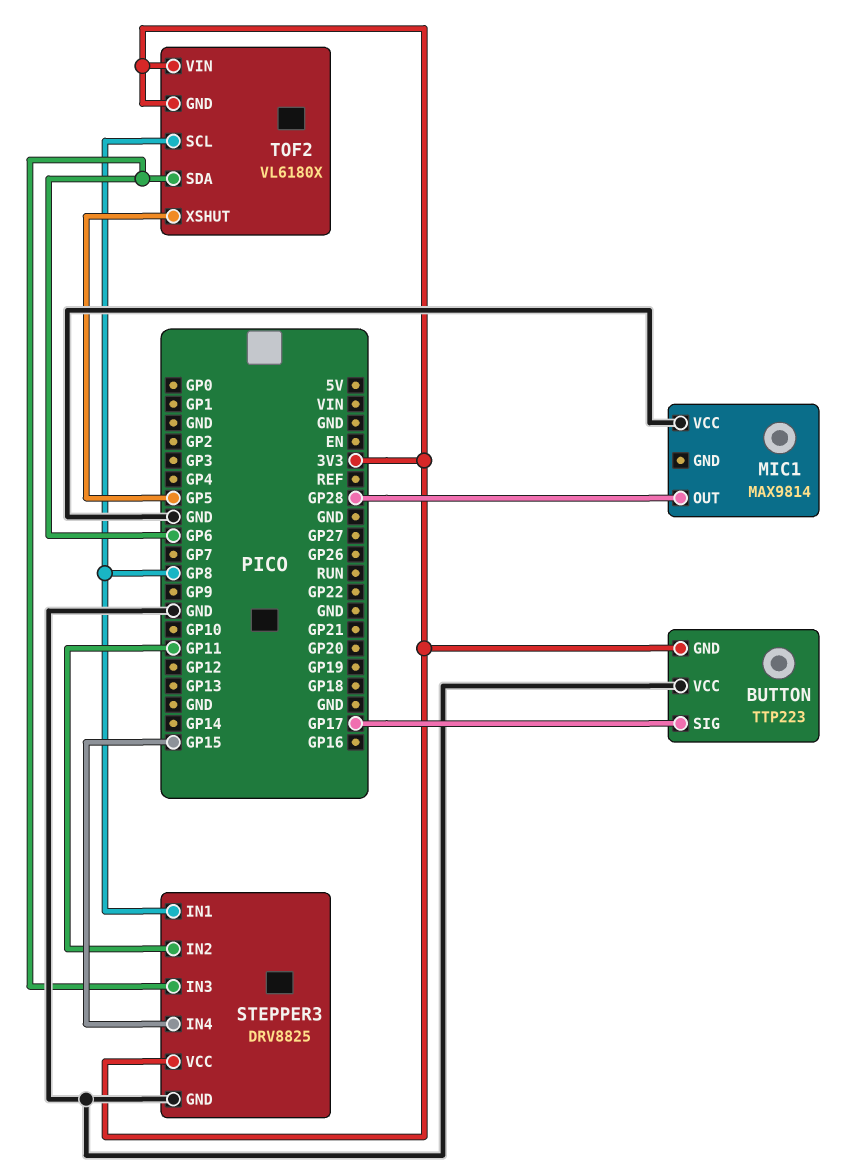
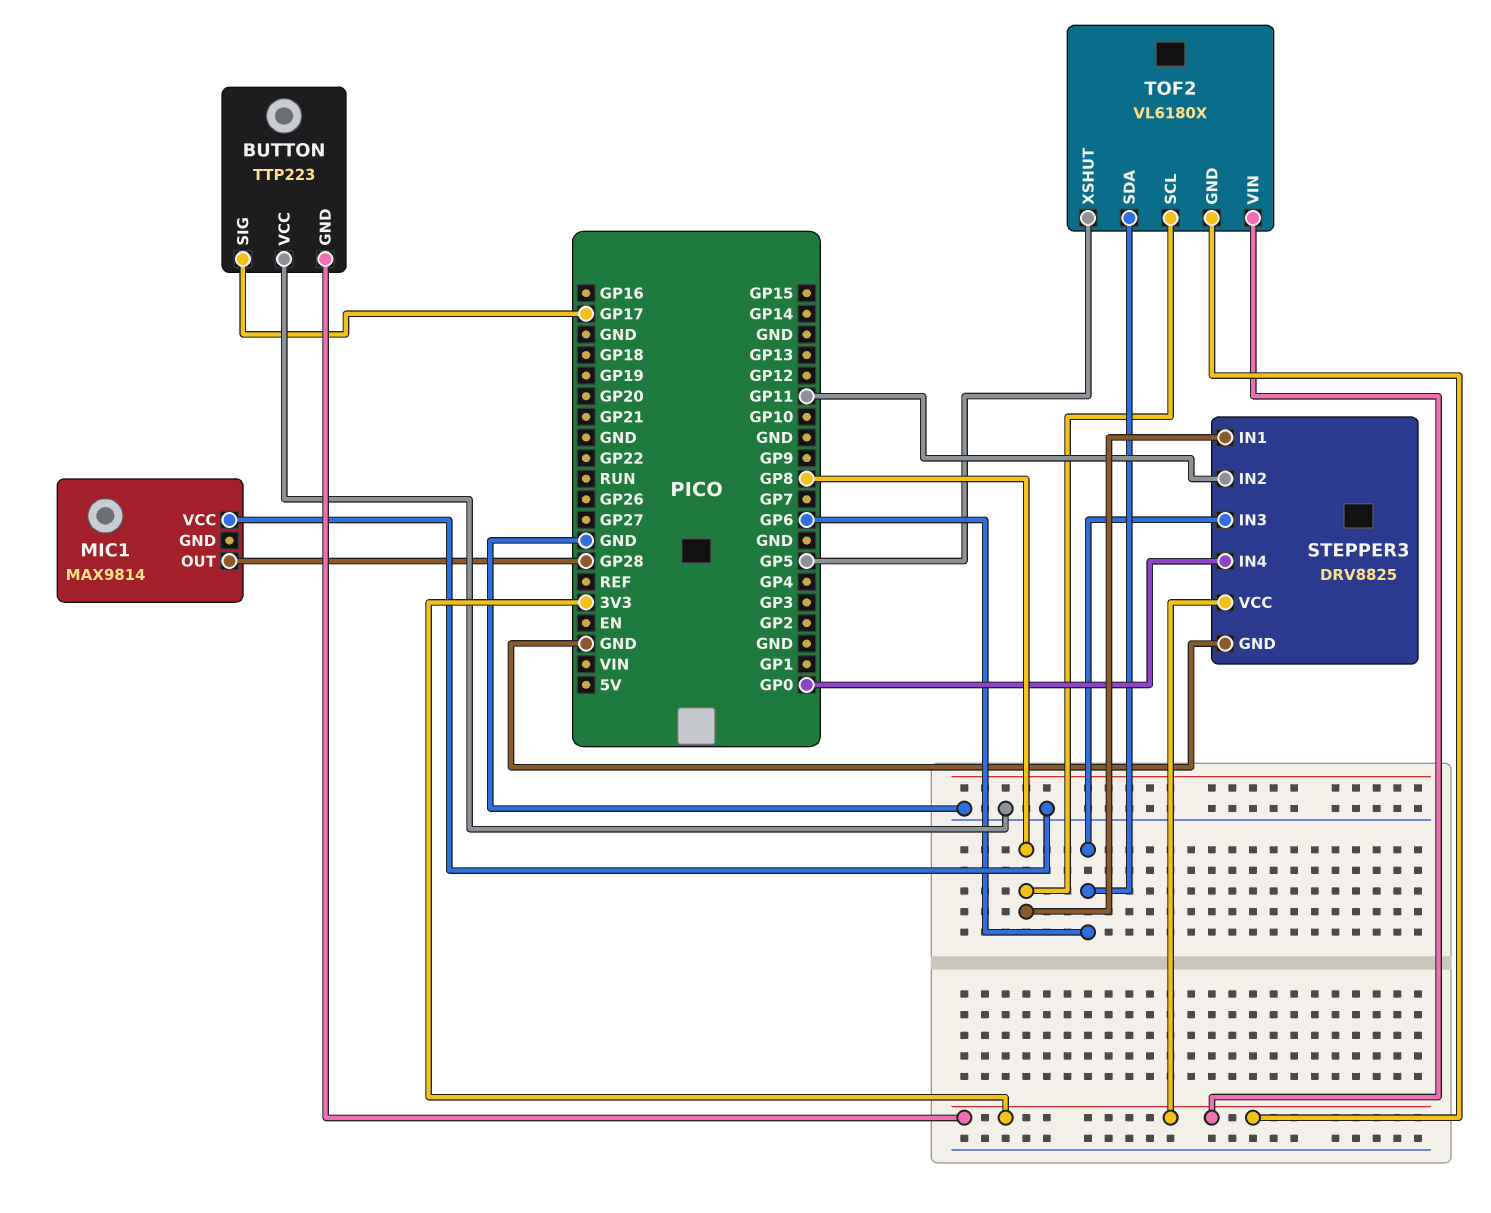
STEPPER3 pin IN4: GP15 -> GP0

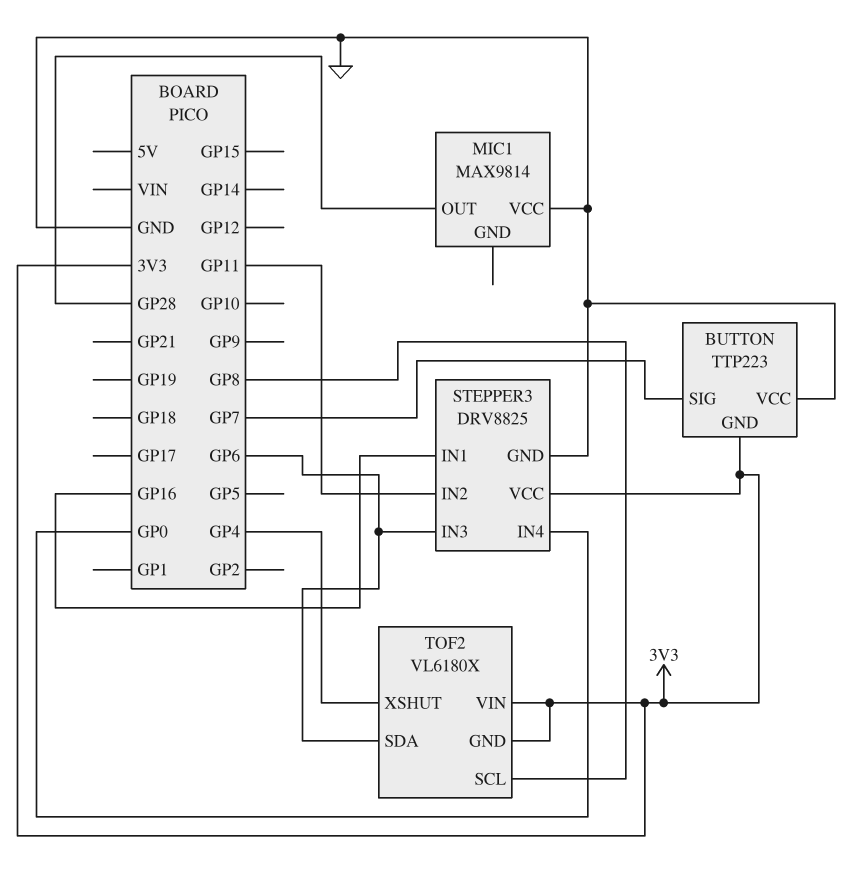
BUTTON pin SIG: GP17 -> GP7
STEPPER3 pin IN1: GP8 -> GP16
TOF2 pin XSHUT: GP5 -> GP4

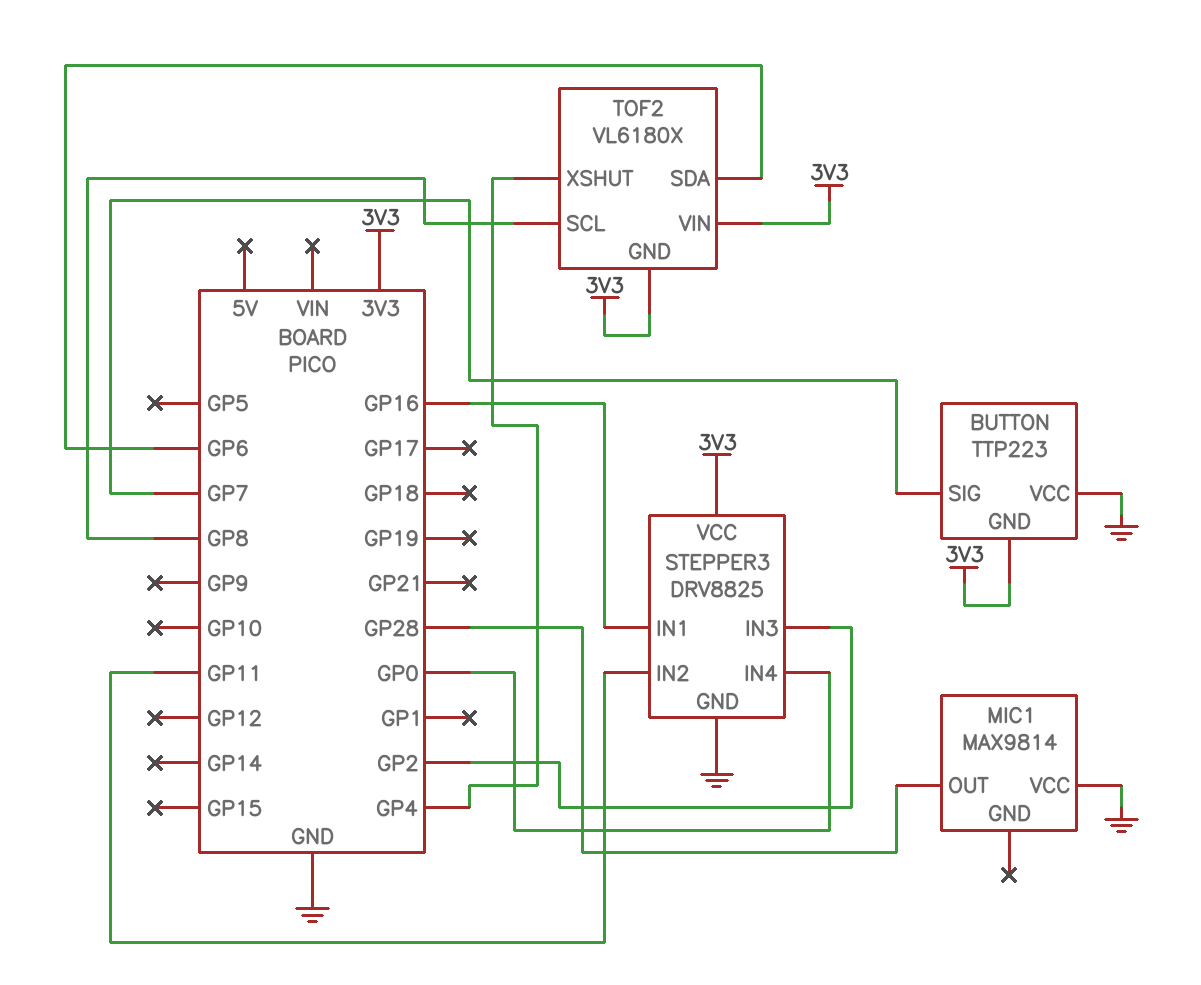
STEPPER3 pin IN3: GP6 -> GP2

